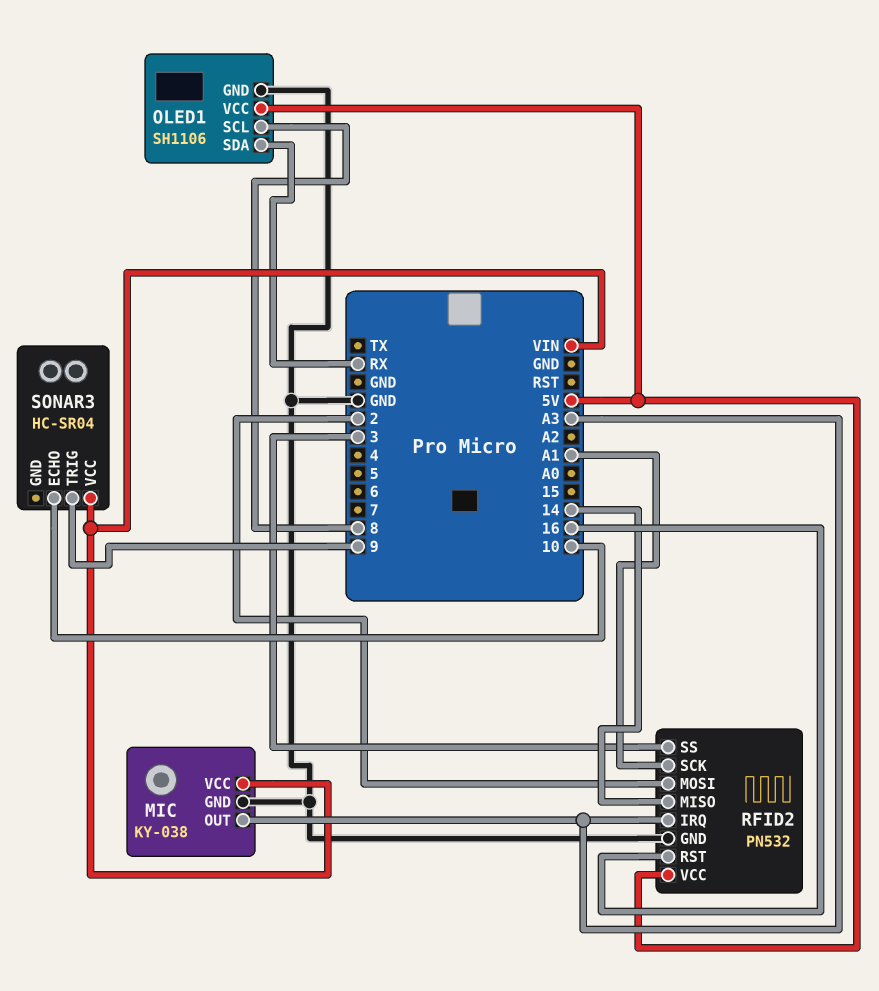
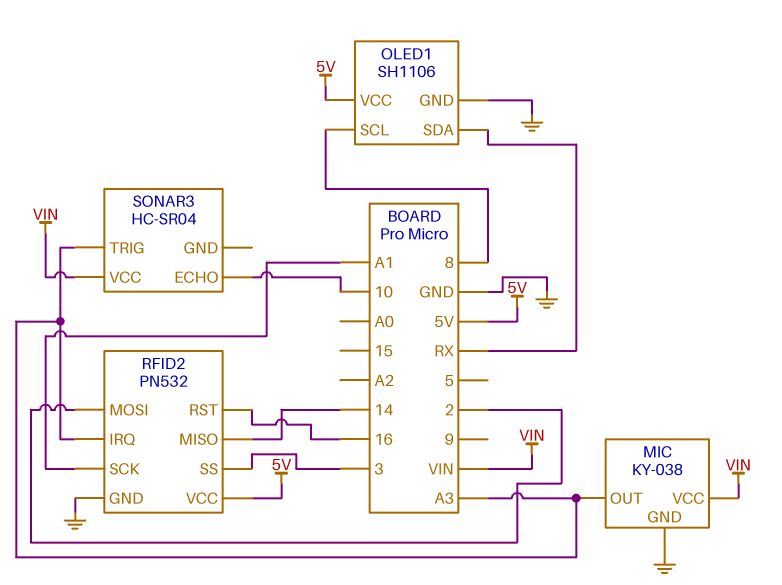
SONAR3 pin TRIG: 9 -> A3

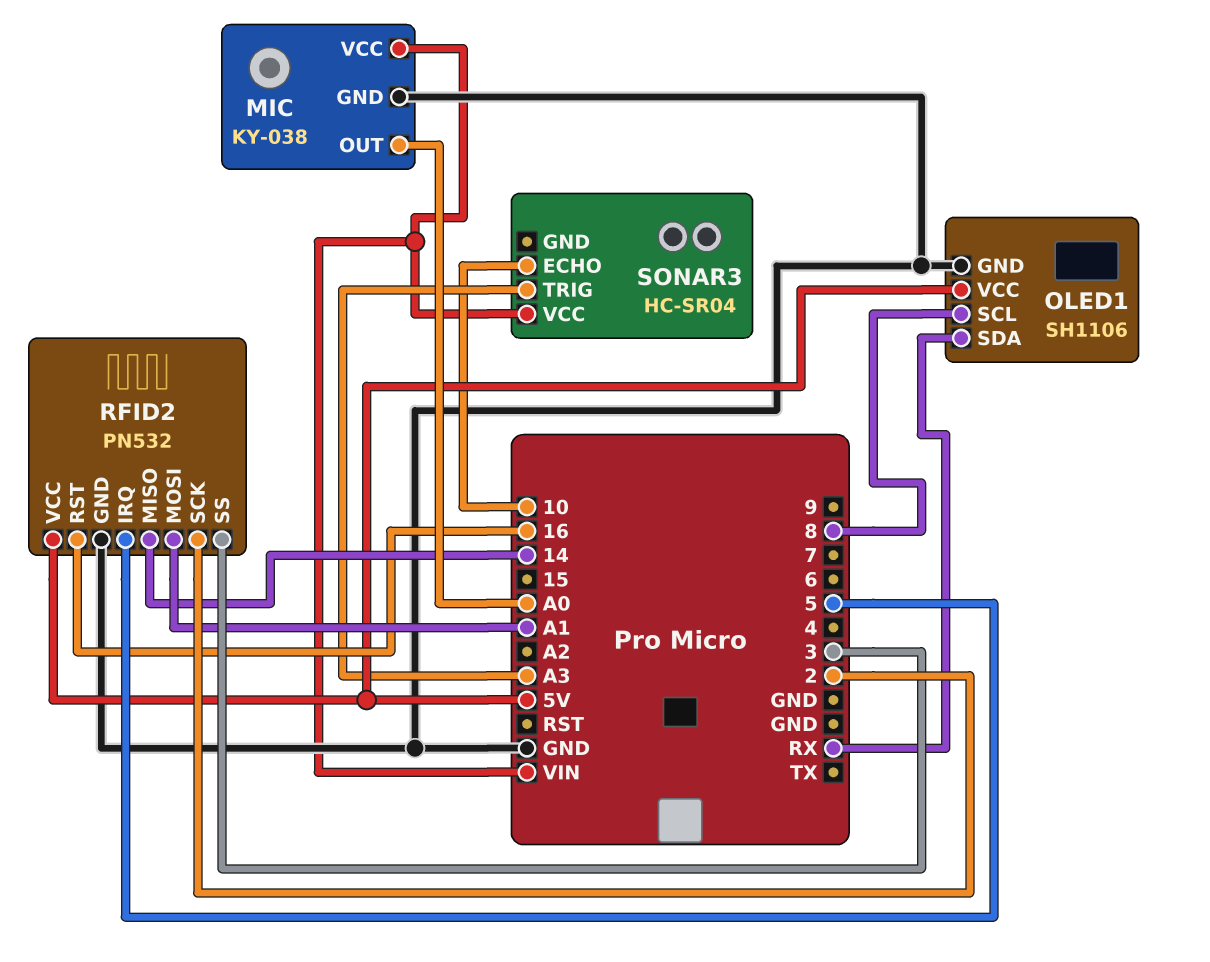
MIC pin OUT: A3 -> A0
RFID2 pin IRQ: A3 -> 5
RFID2 pin MOSI: 2 -> A1
RFID2 pin SCK: A1 -> 2

